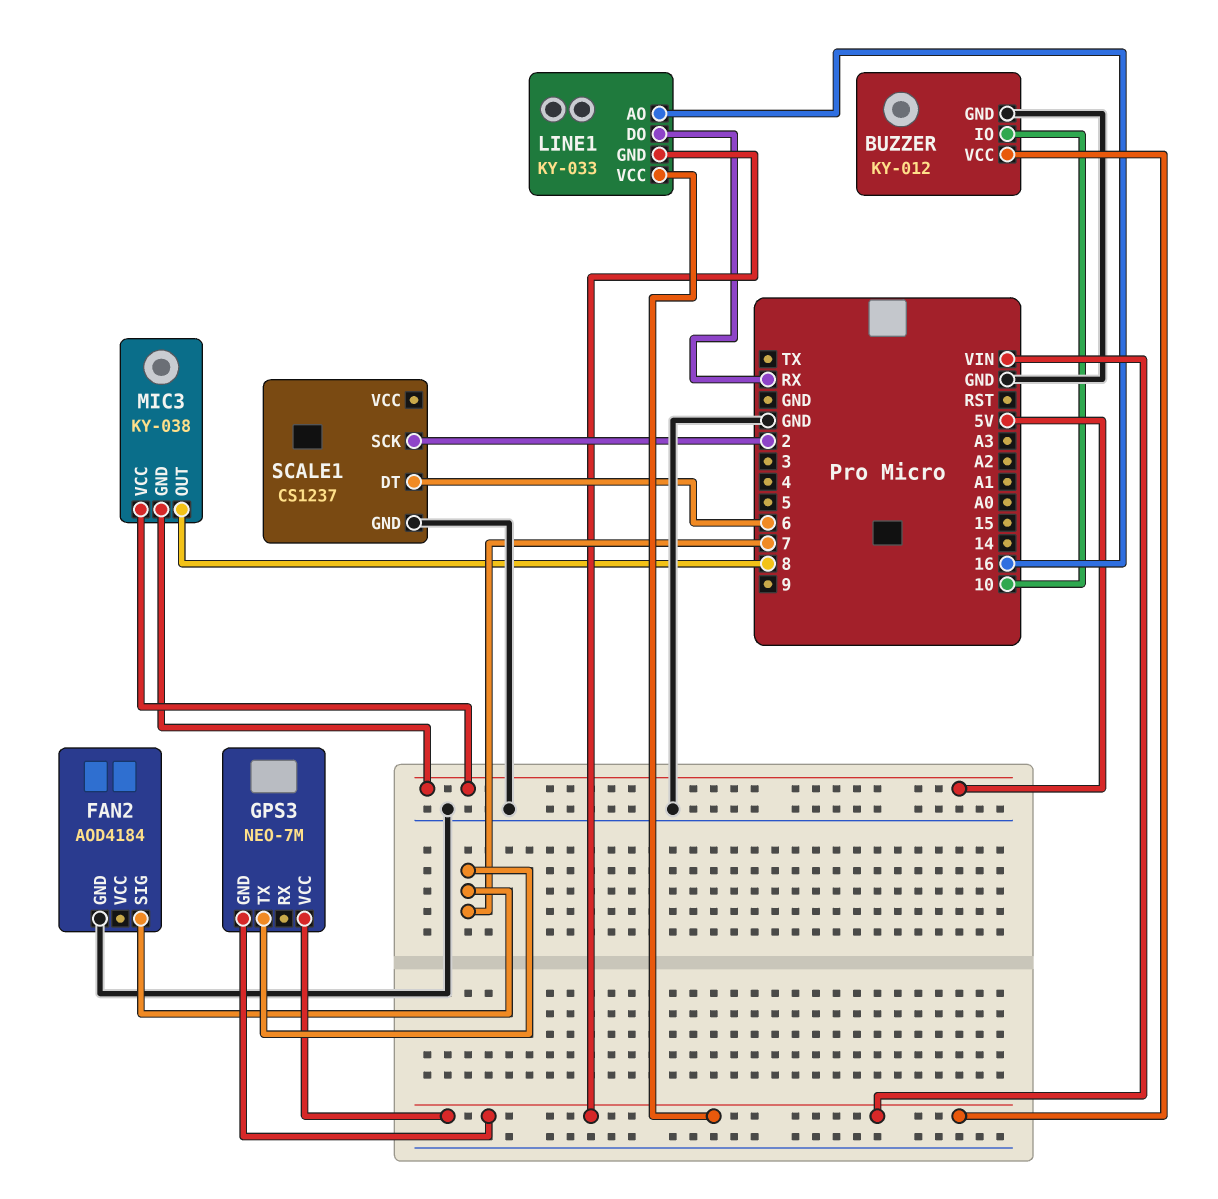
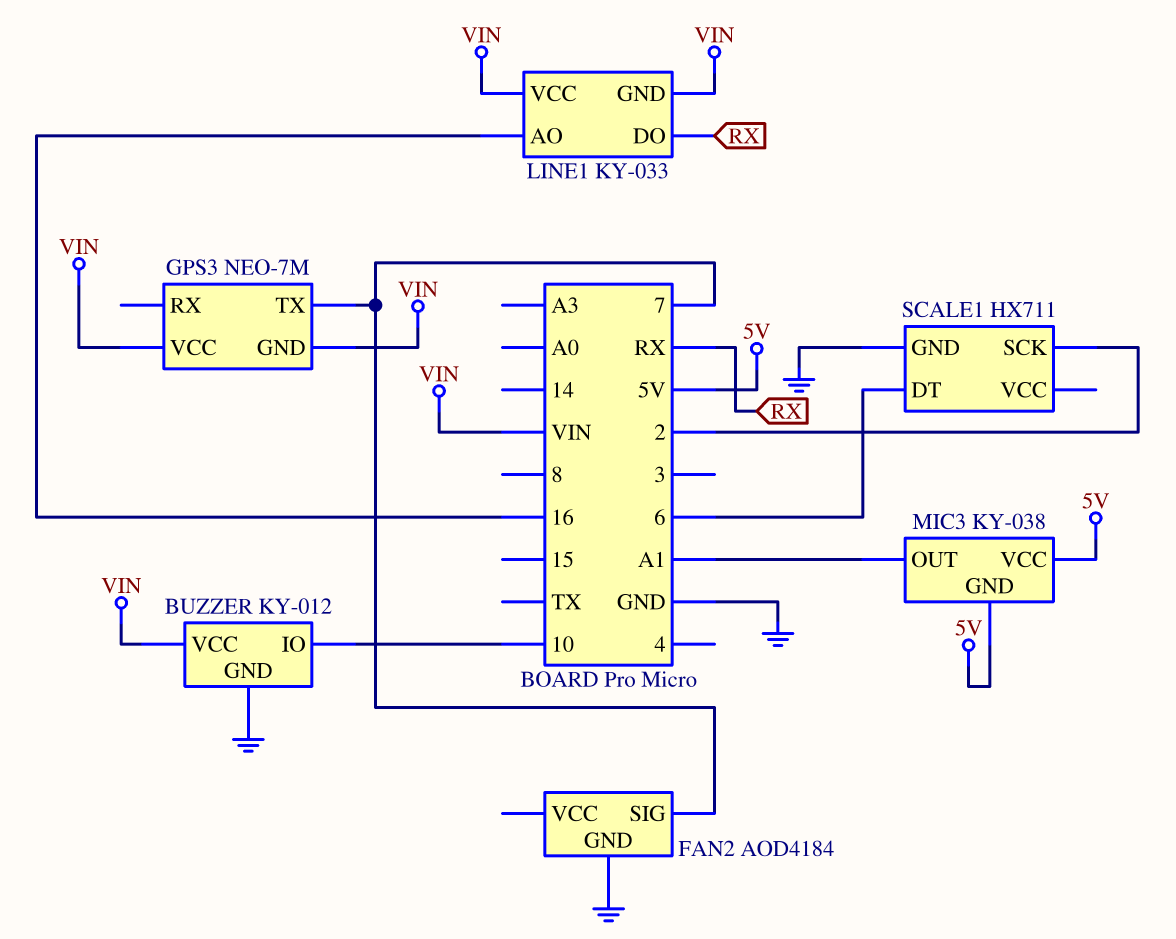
MIC3 pin OUT: 8 -> A1
SCALE1: CS1237 -> HX711

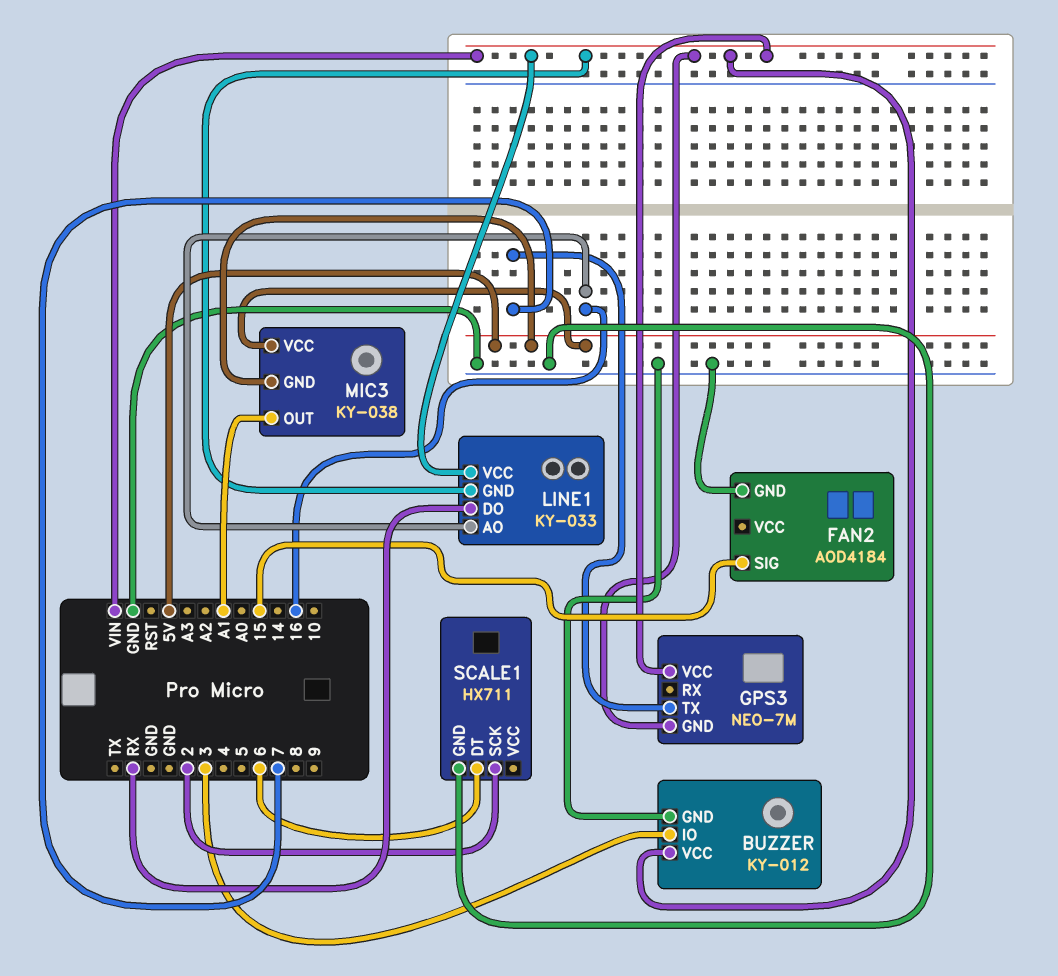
BUZZER pin IO: 10 -> 3
FAN2 pin SIG: 7 -> 15

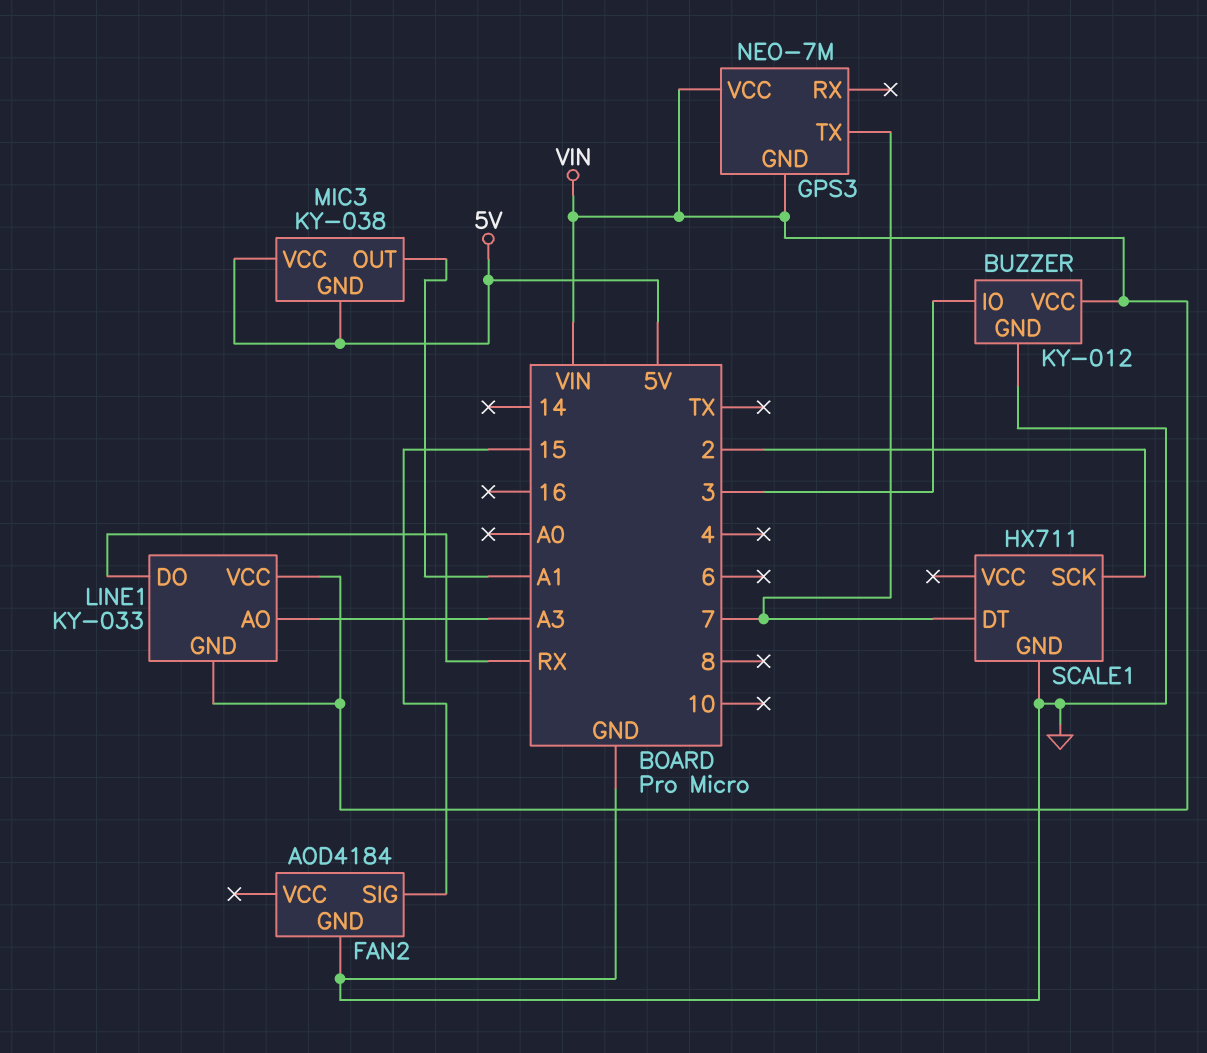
LINE1 pin AO: 16 -> A3
SCALE1 pin DT: 6 -> 7

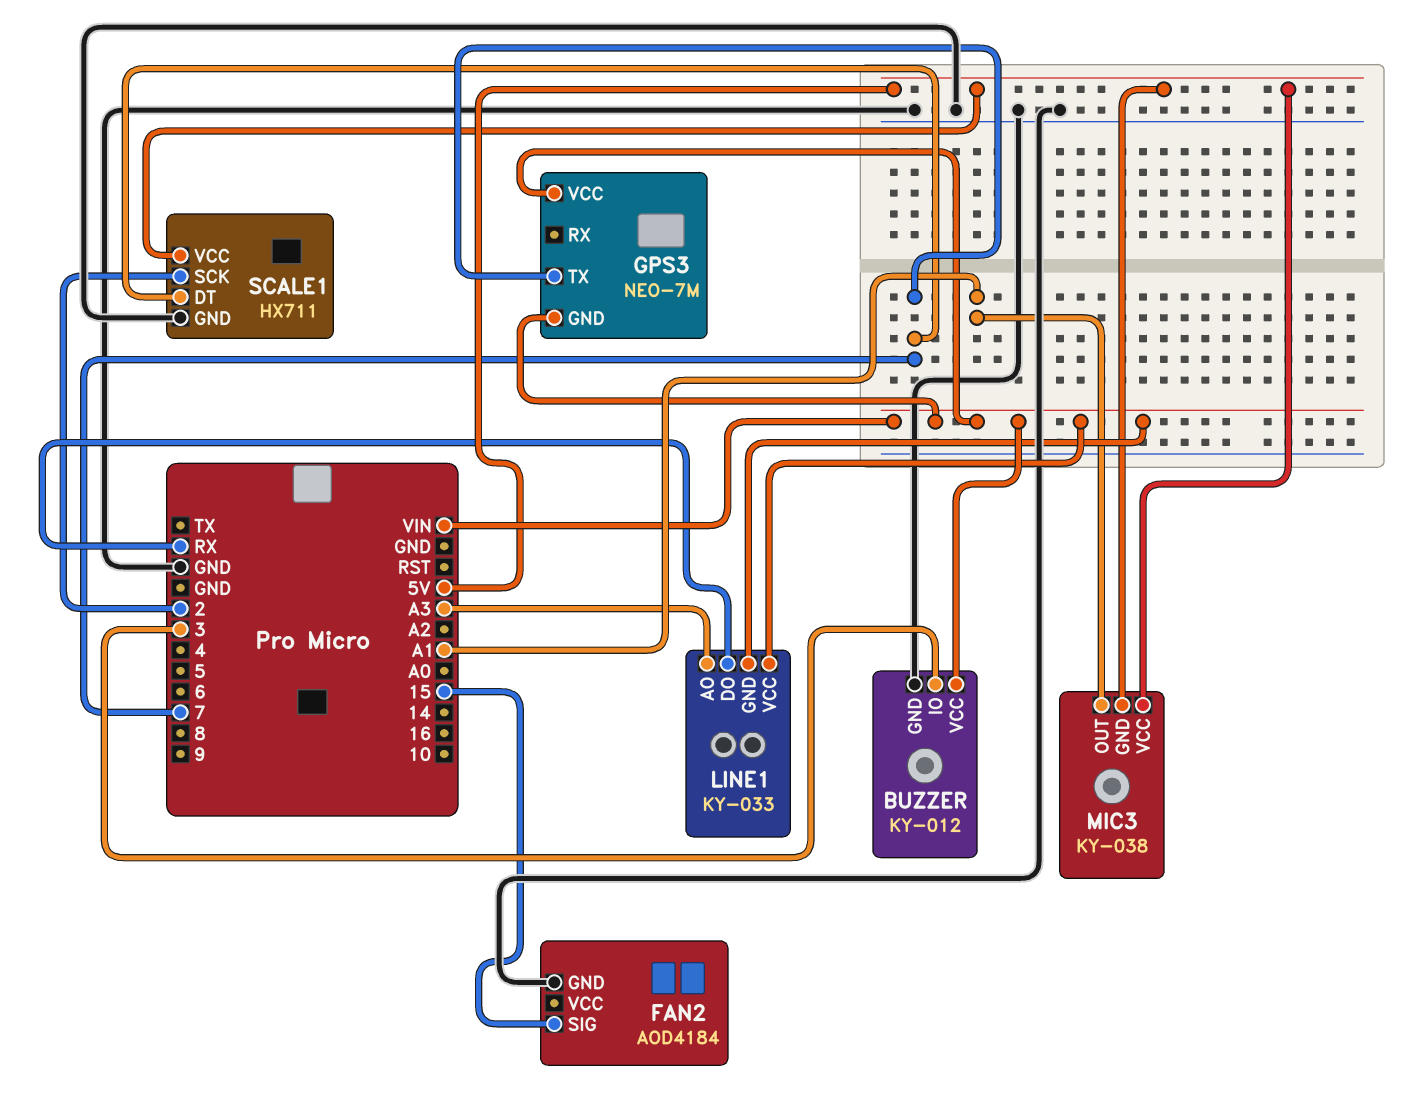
SCALE1 pin VCC: none -> 5V

